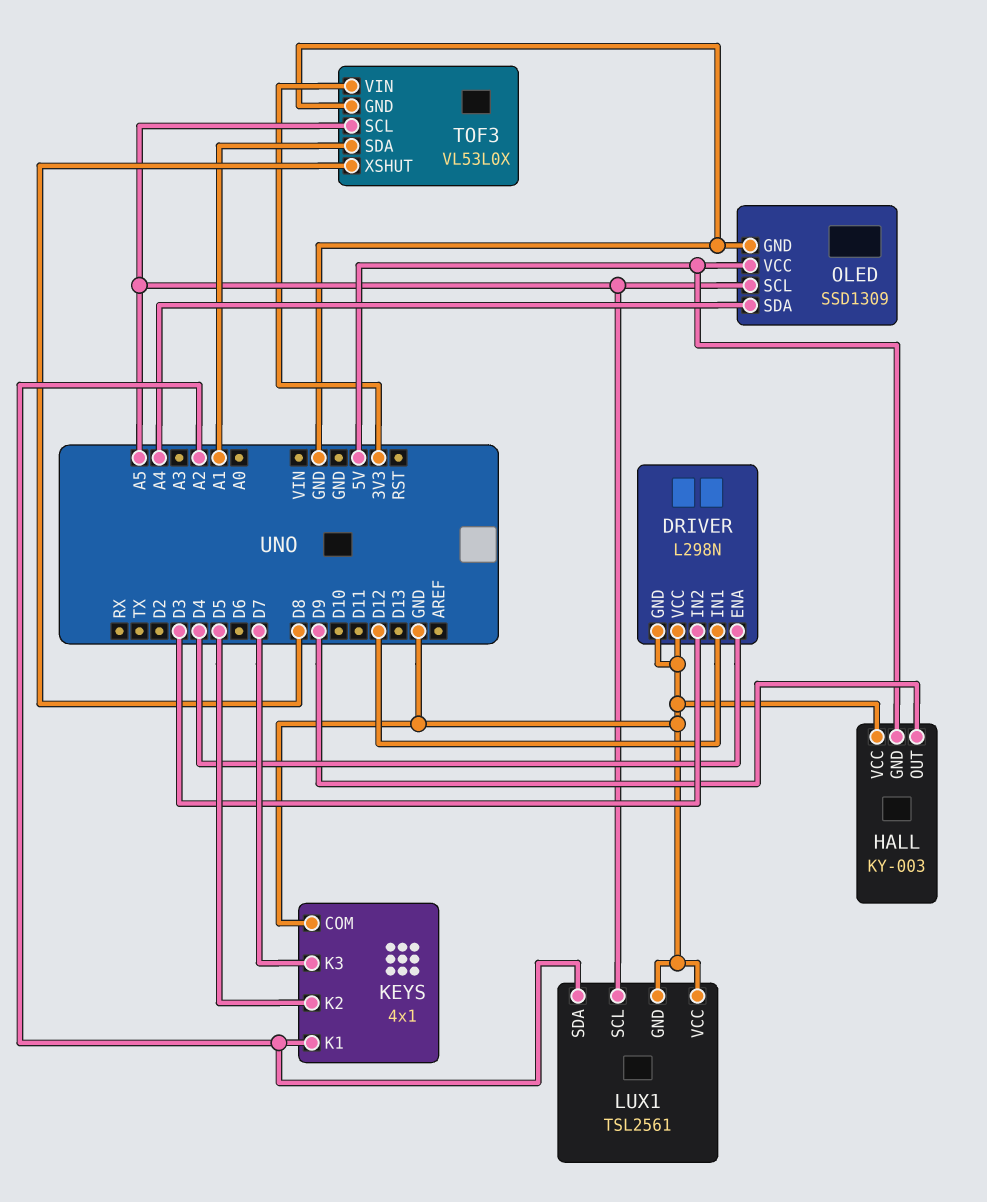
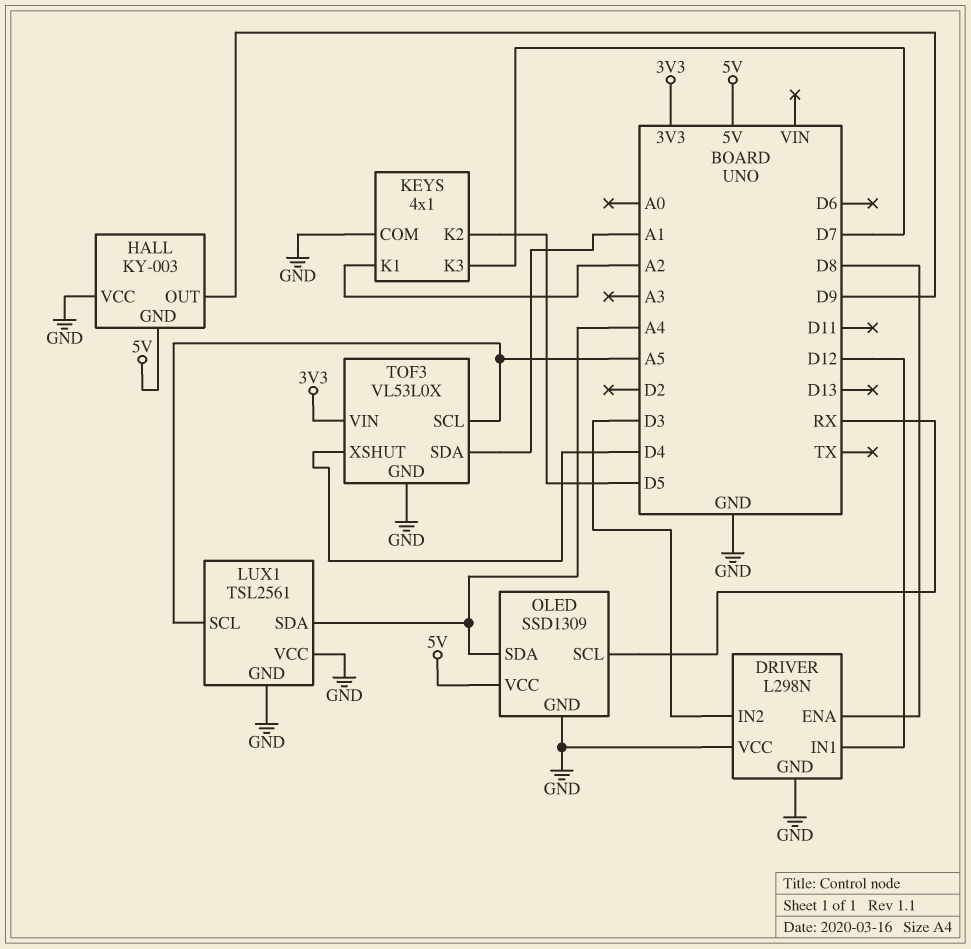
DRIVER pin ENA: D4 -> D8
LUX1 pin SDA: A2 -> A4
OLED pin SCL: A5 -> RX
TOF3 pin XSHUT: D8 -> D4

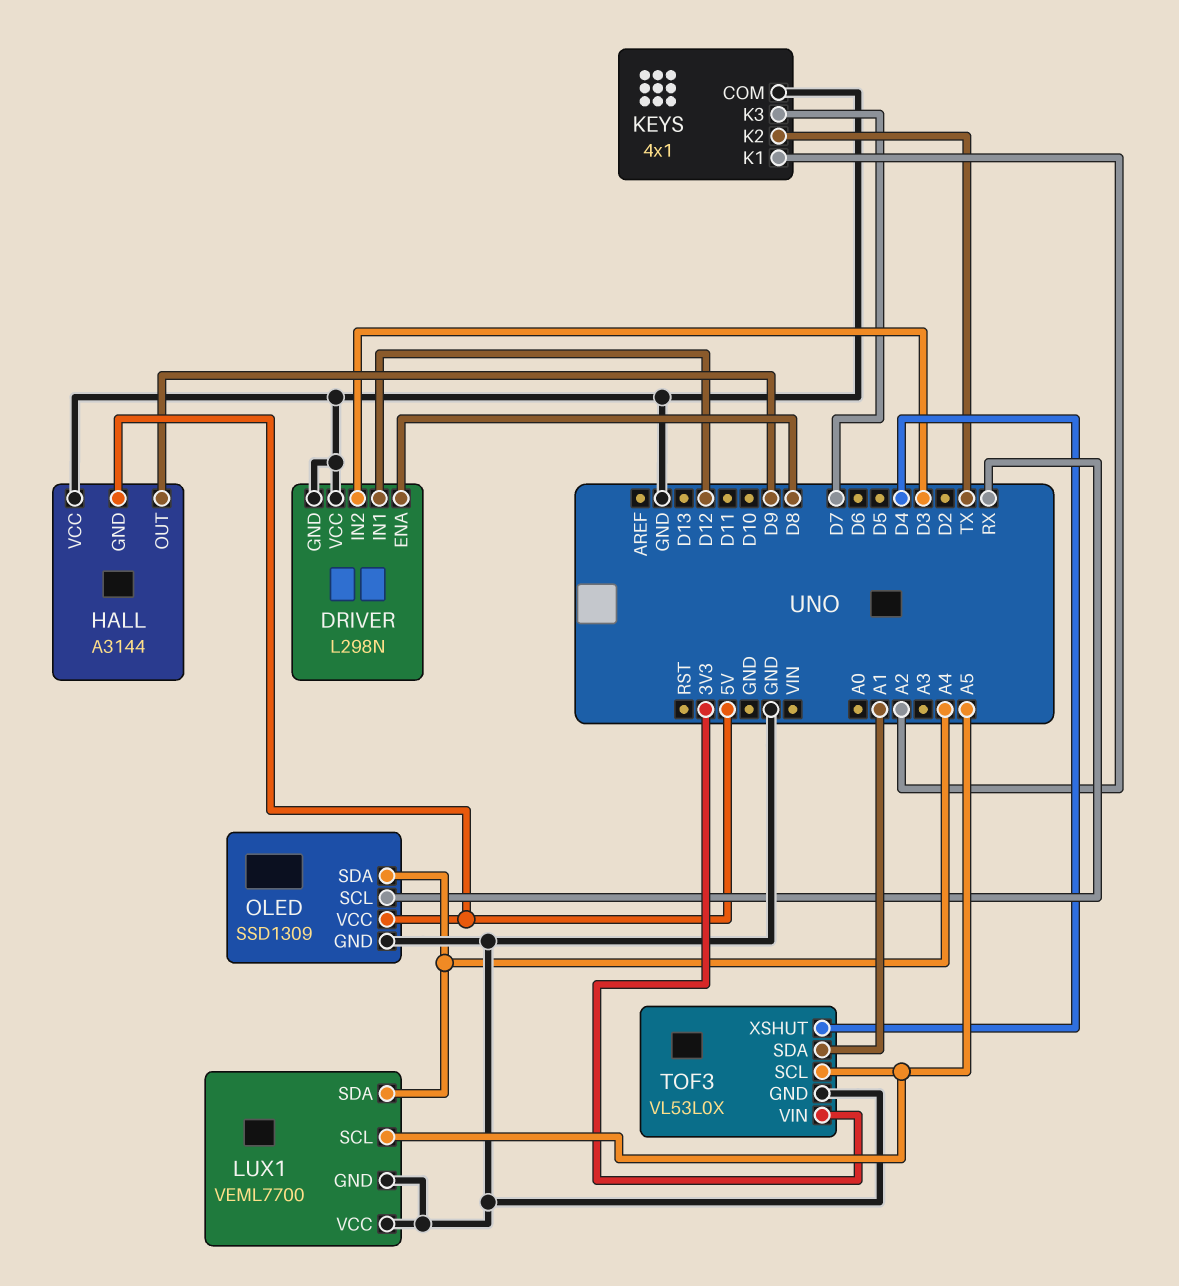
HALL: KY-003 -> A3144
KEYS pin K2: D5 -> TX
LUX1: TSL2561 -> VEML7700

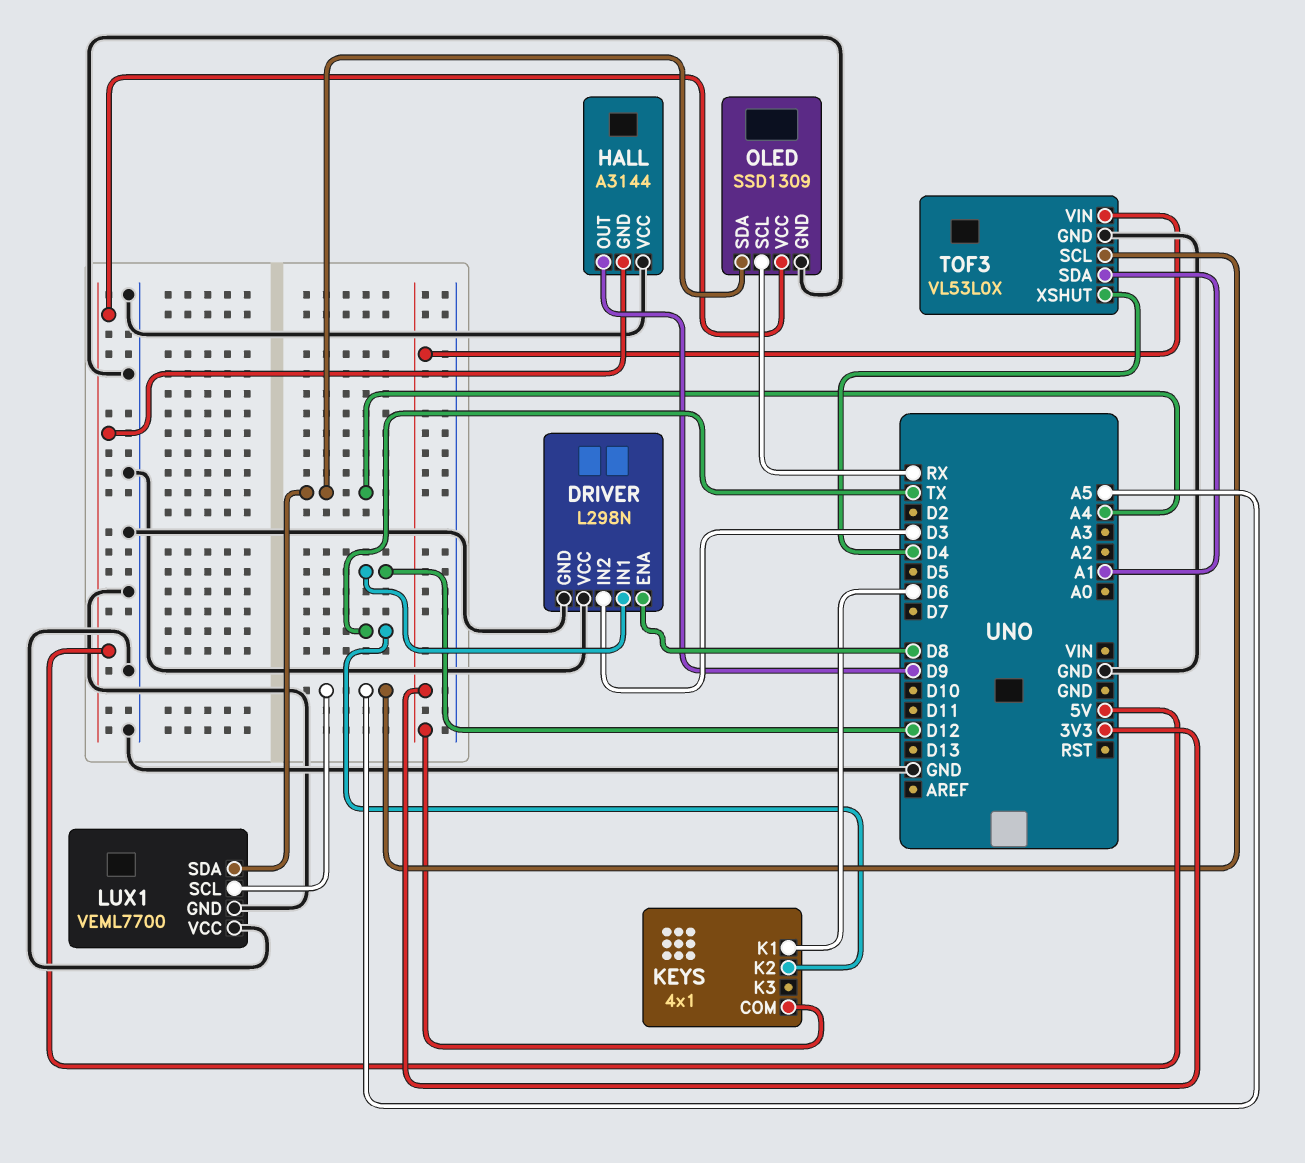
KEYS pin COM: GND -> 3V3
KEYS pin K1: A2 -> D6
KEYS pin K3: D7 -> none

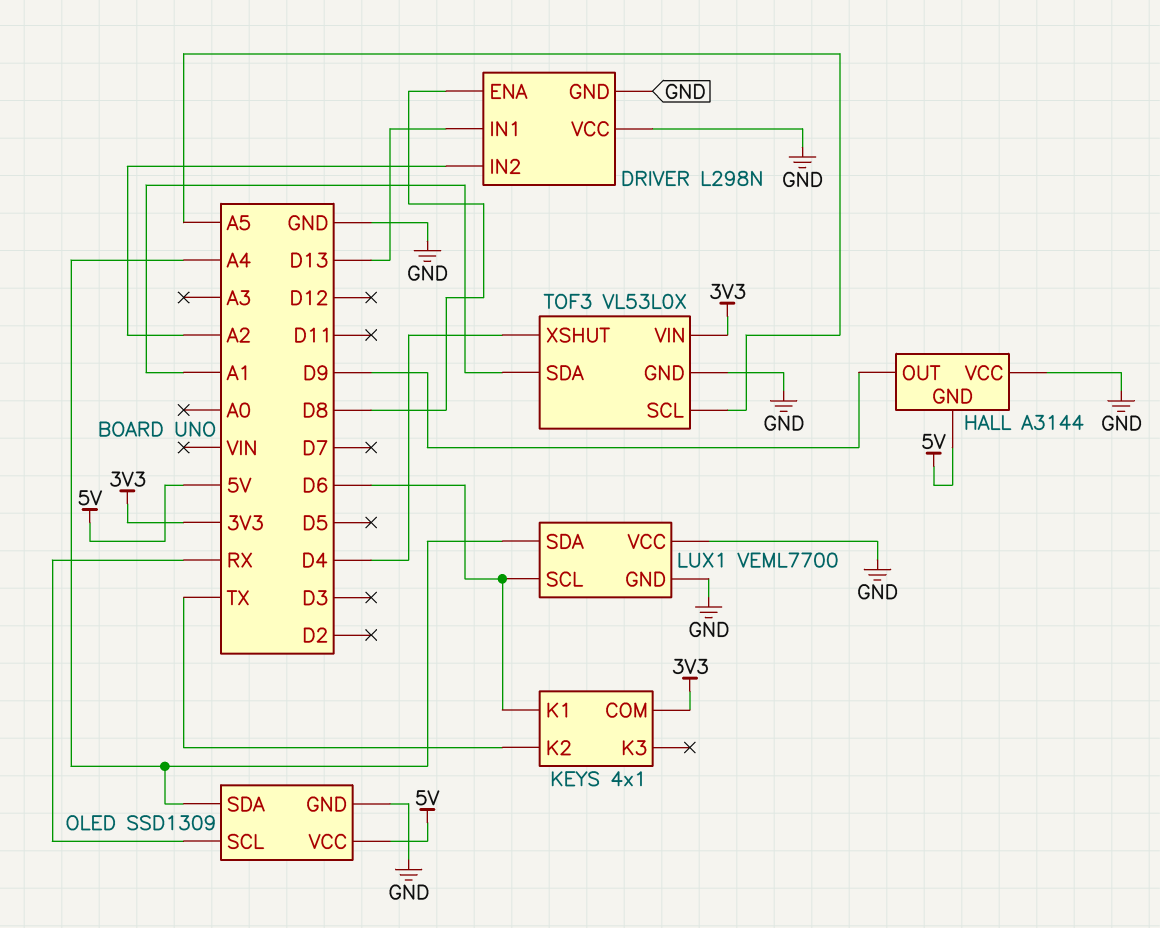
DRIVER pin IN1: D12 -> D13
DRIVER pin IN2: D3 -> A2
LUX1 pin SCL: A5 -> D6

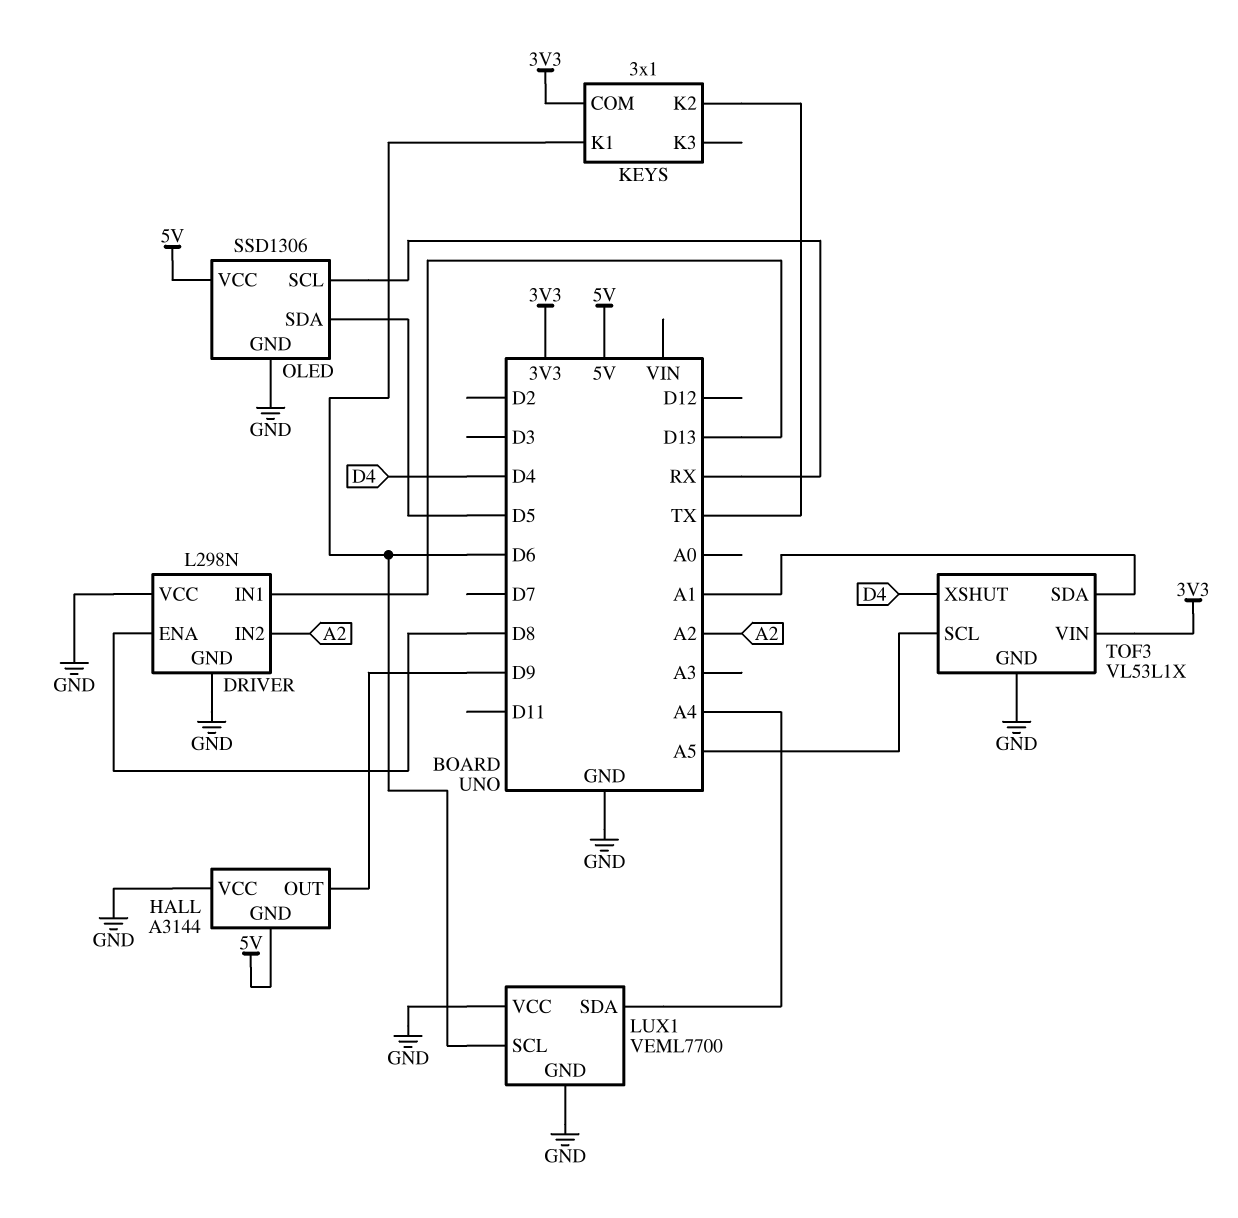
KEYS: 4x1 -> 3x1
OLED: SSD1309 -> SSD1306
OLED pin SDA: A4 -> D5
TOF3: VL53L0X -> VL53L1X

